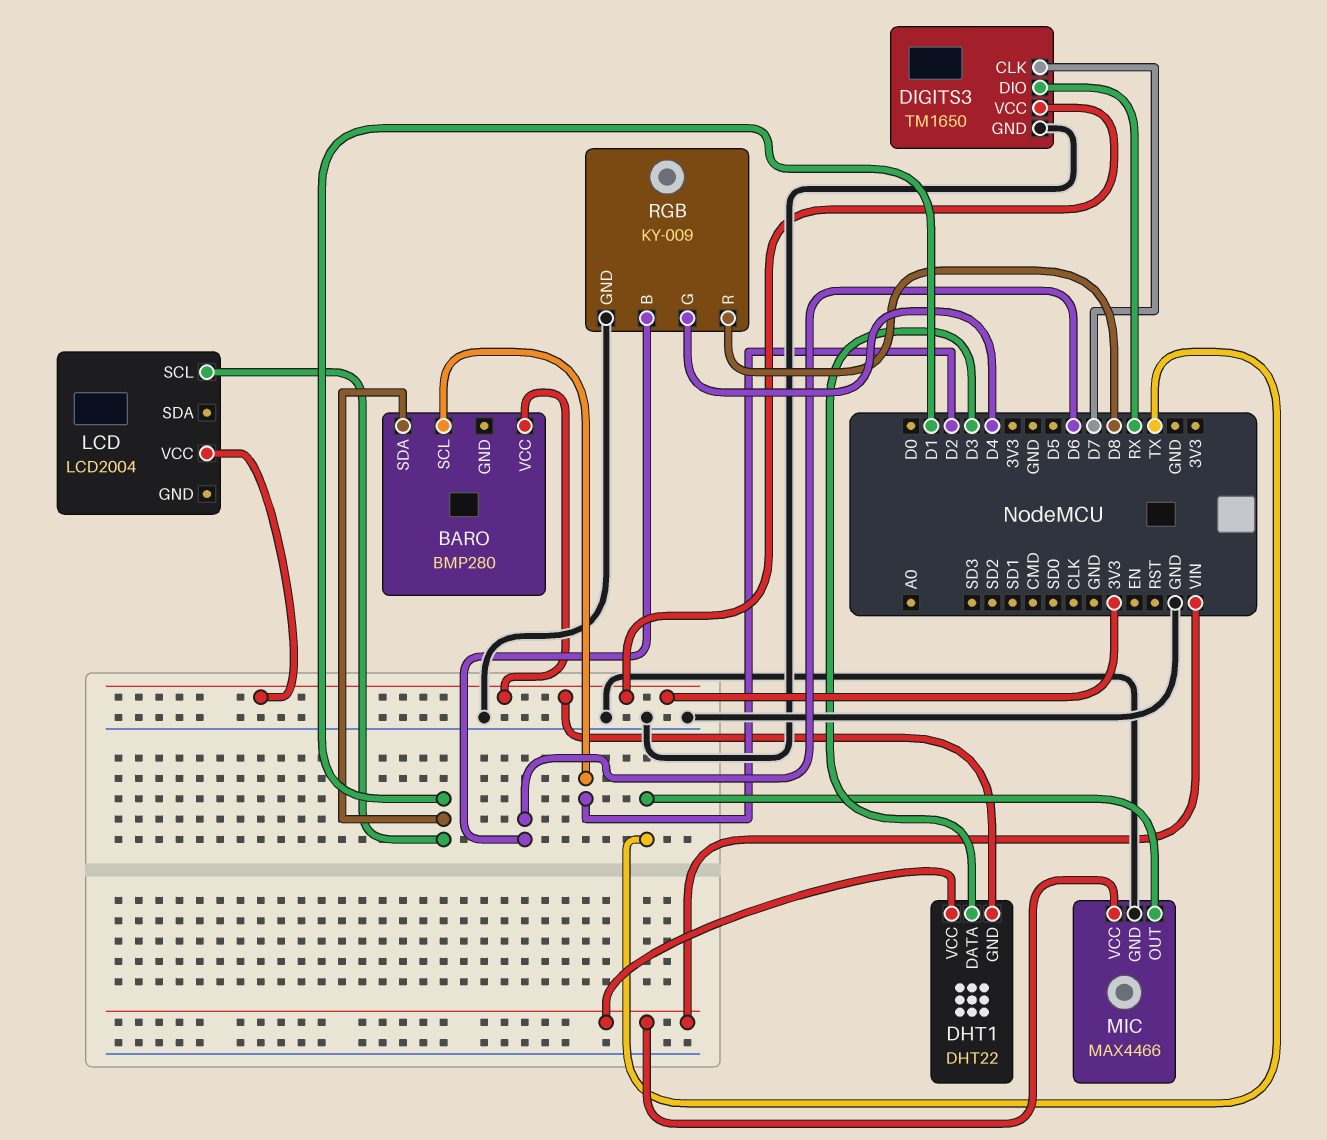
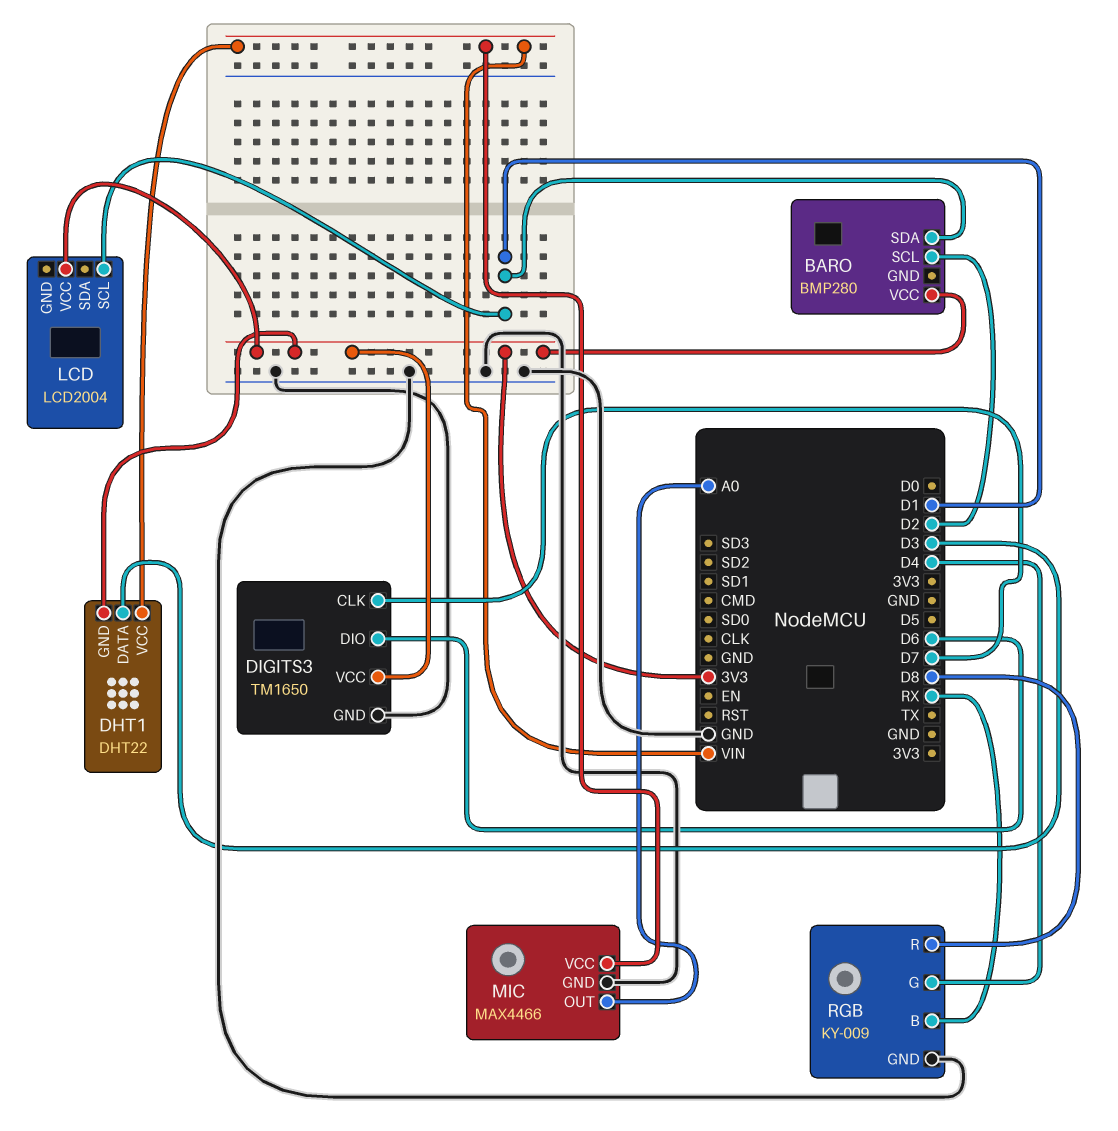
DIGITS3 pin DIO: RX -> D6
MIC pin OUT: TX -> A0
RGB pin B: D6 -> RX

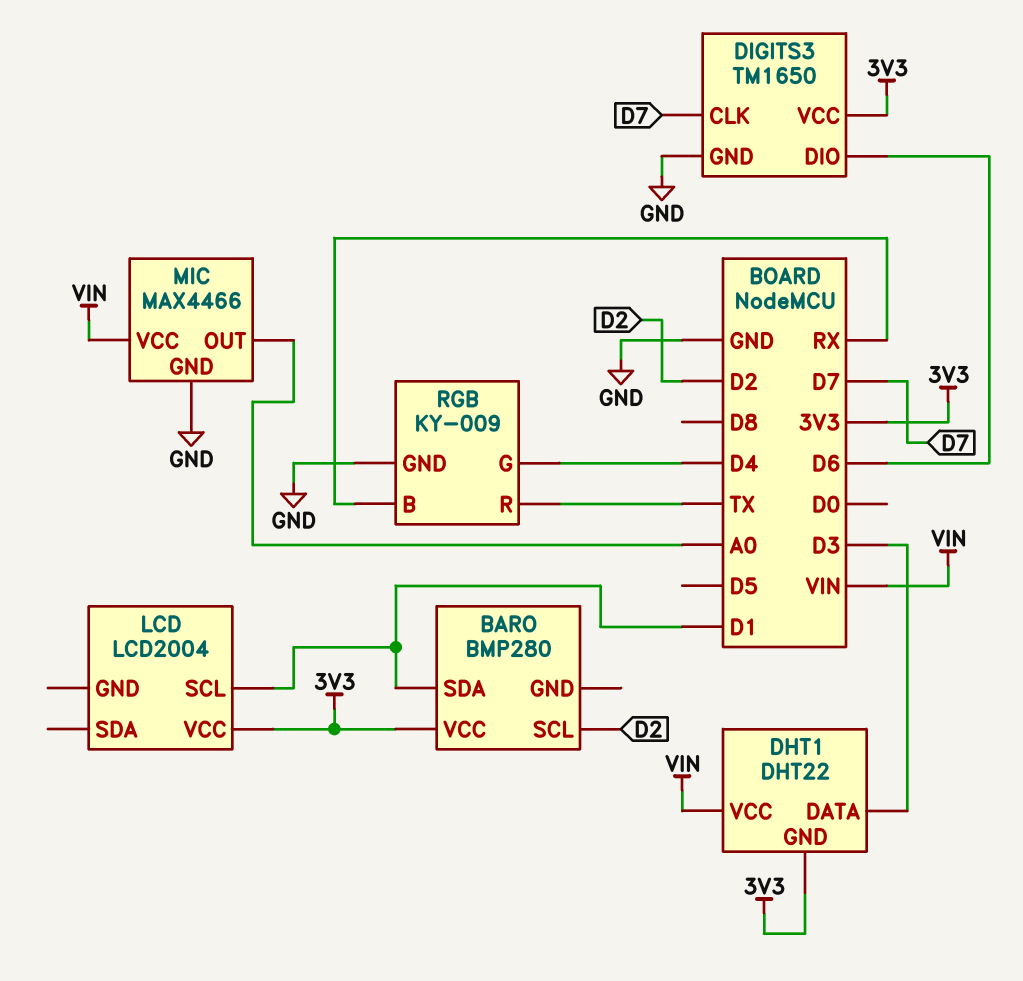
RGB pin R: D8 -> TX

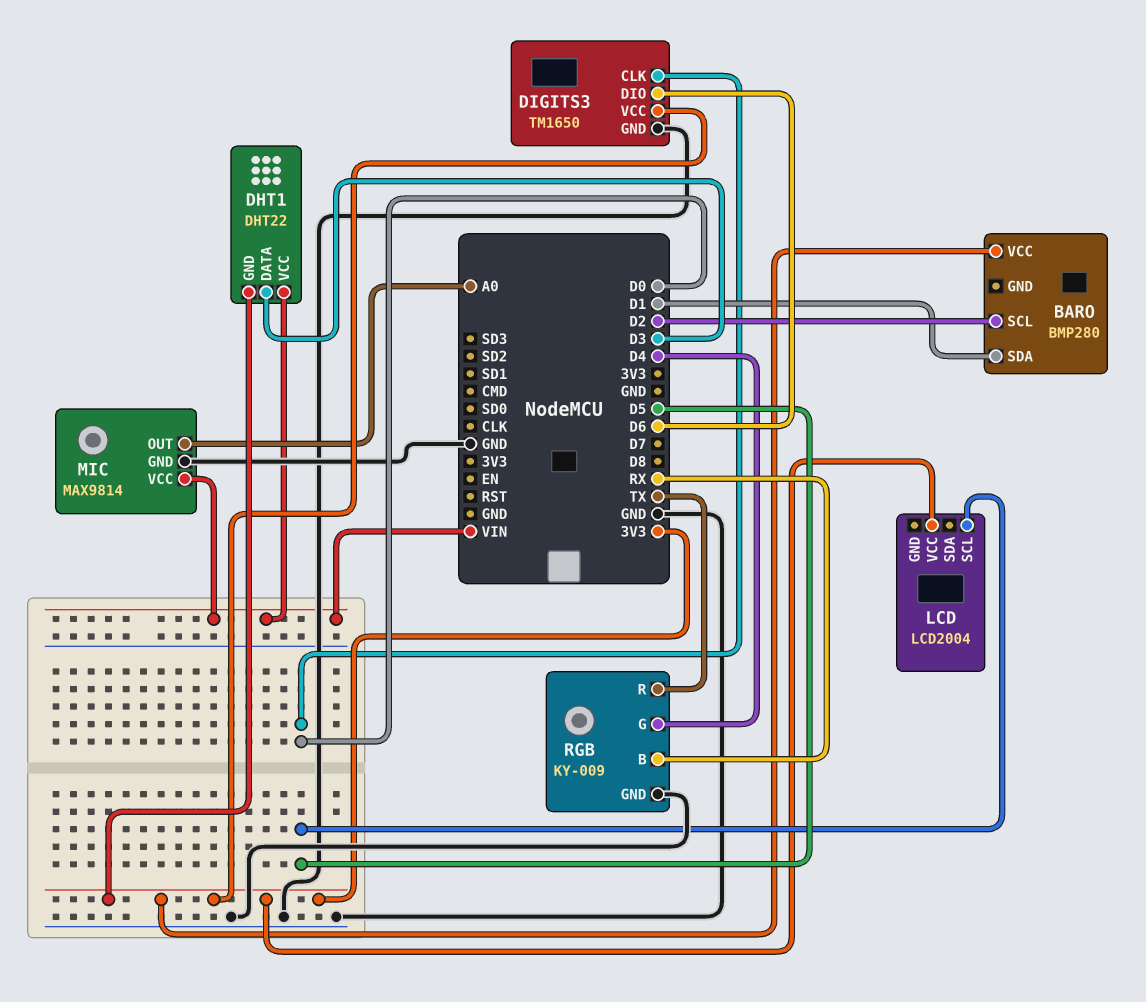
DIGITS3 pin CLK: D7 -> D0
LCD pin SCL: D1 -> D5
MIC: MAX4466 -> MAX9814

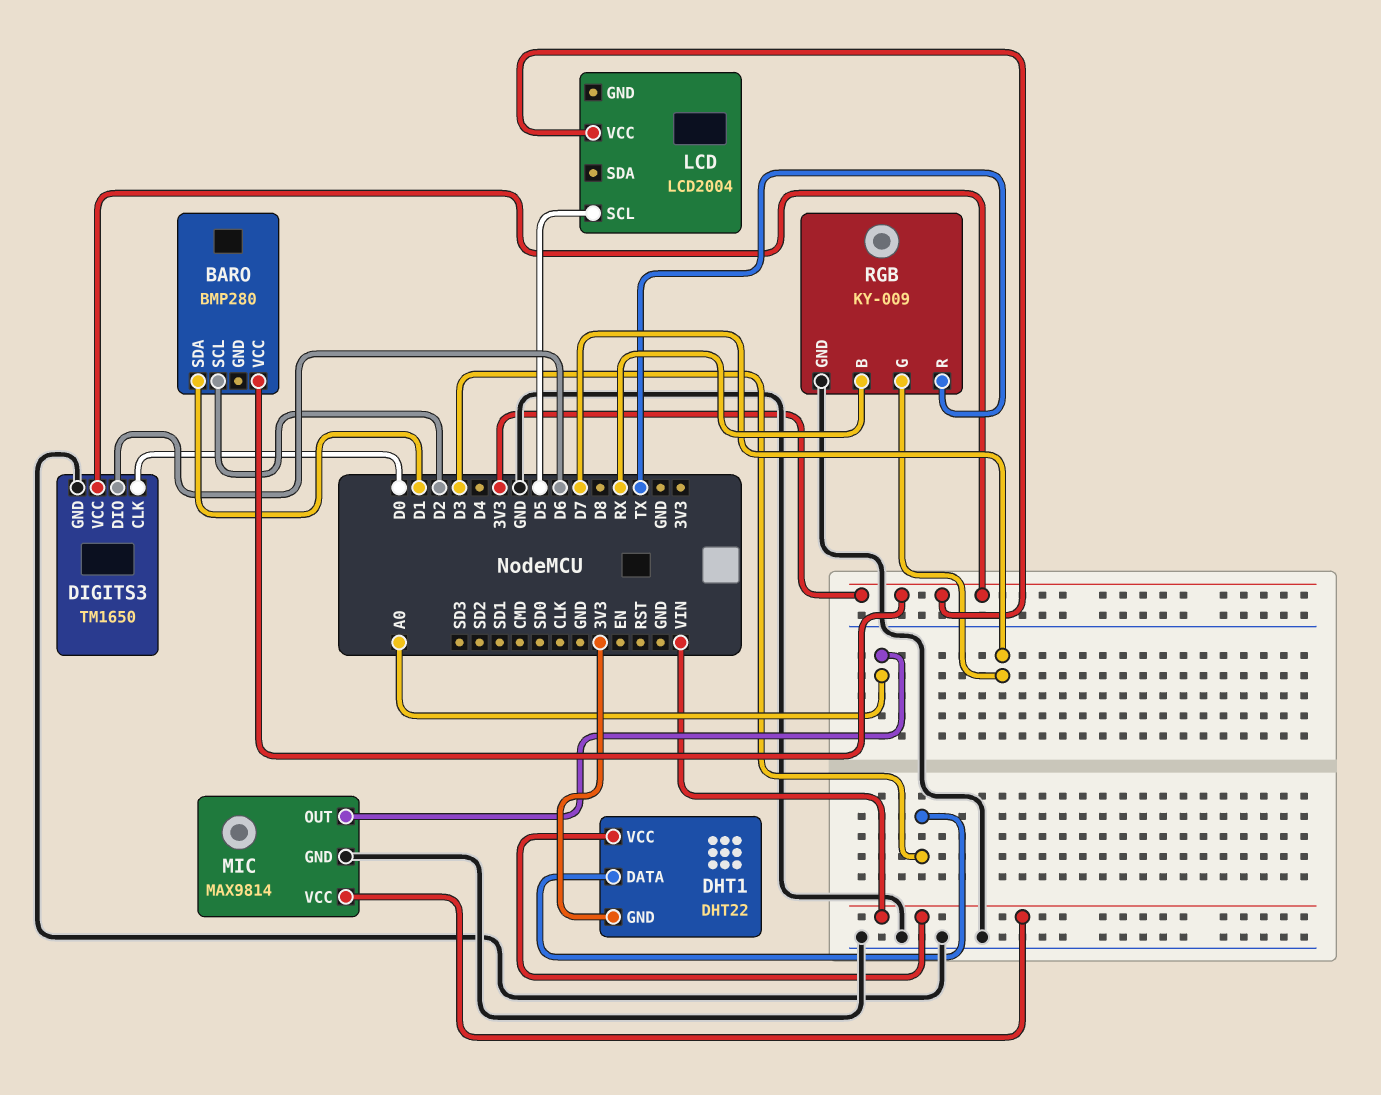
RGB pin G: D4 -> D7

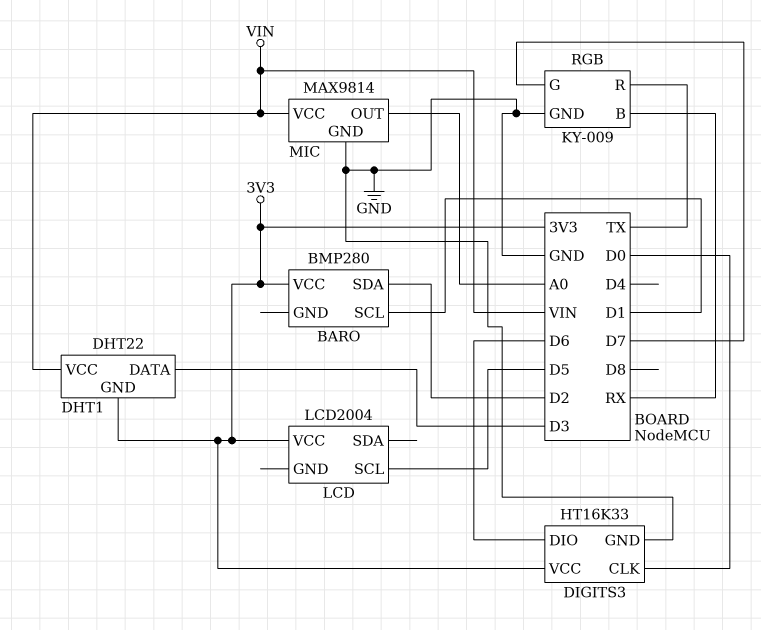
BARO pin SCL: D2 -> D1
BARO pin SDA: D1 -> D2
DIGITS3: TM1650 -> HT16K33

